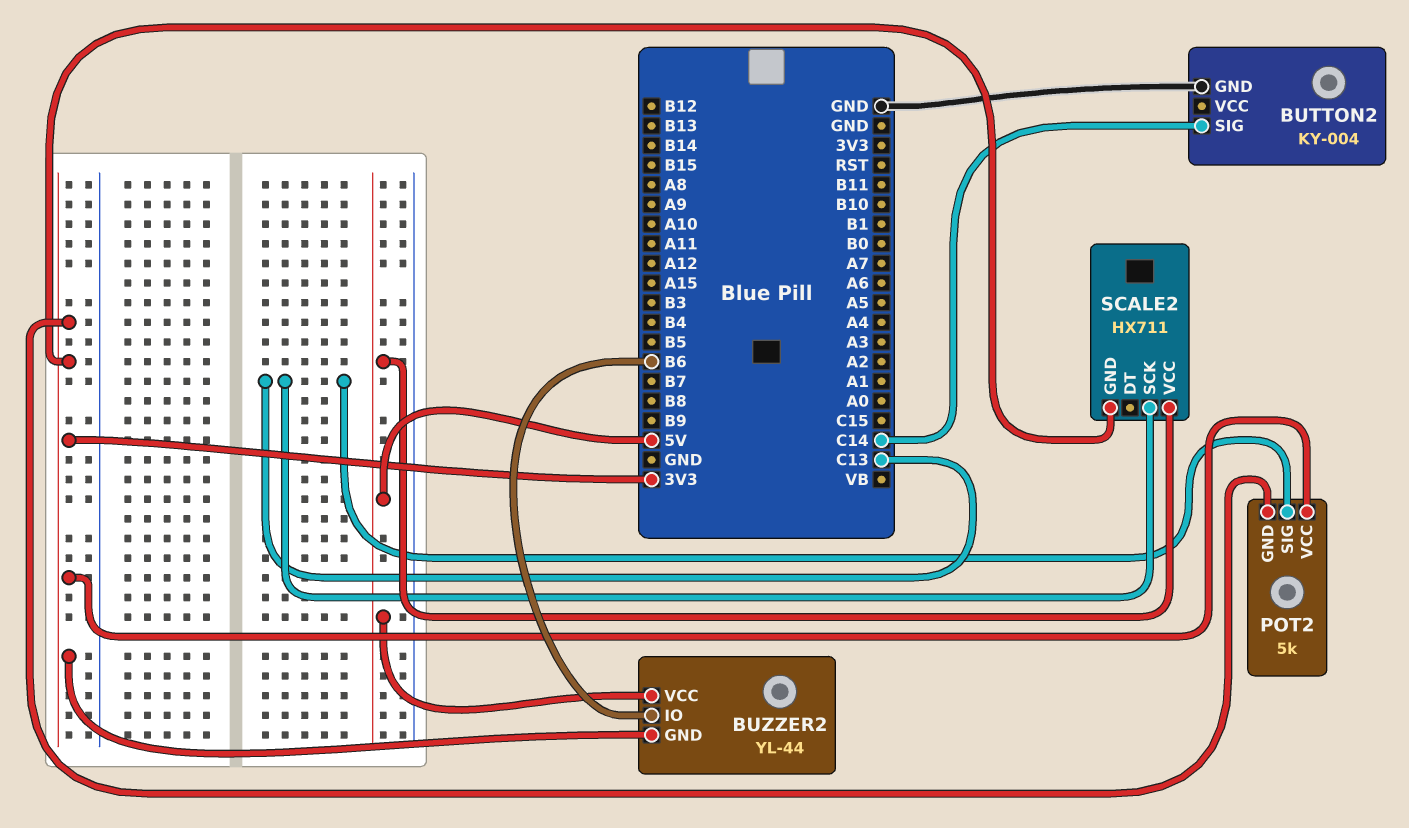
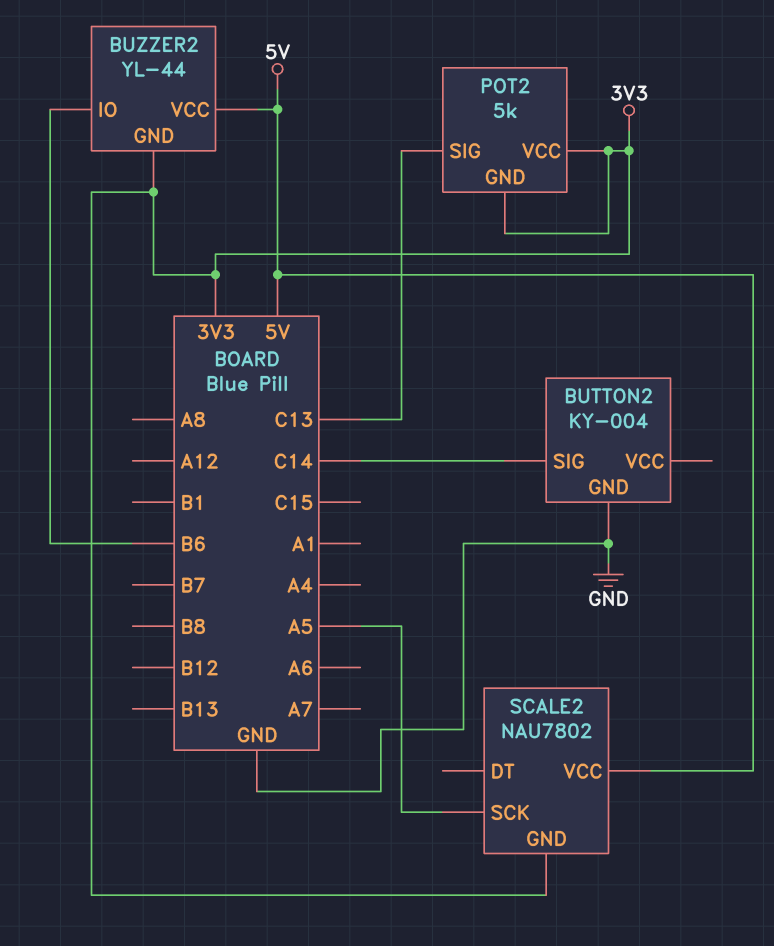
SCALE2: HX711 -> NAU7802
SCALE2 pin SCK: C13 -> A5

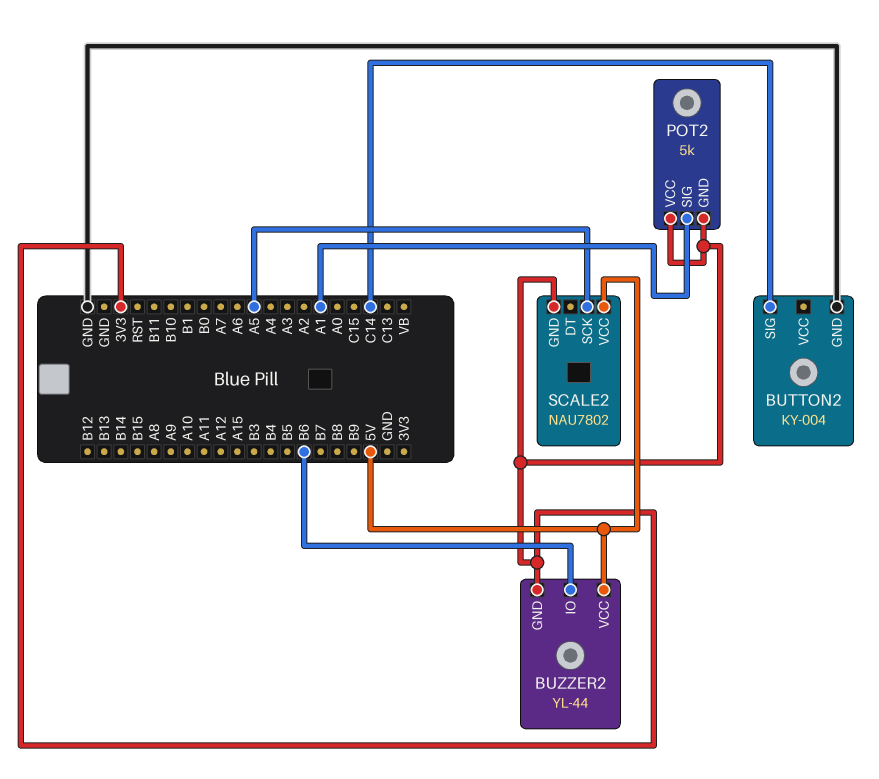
POT2 pin SIG: C13 -> A1

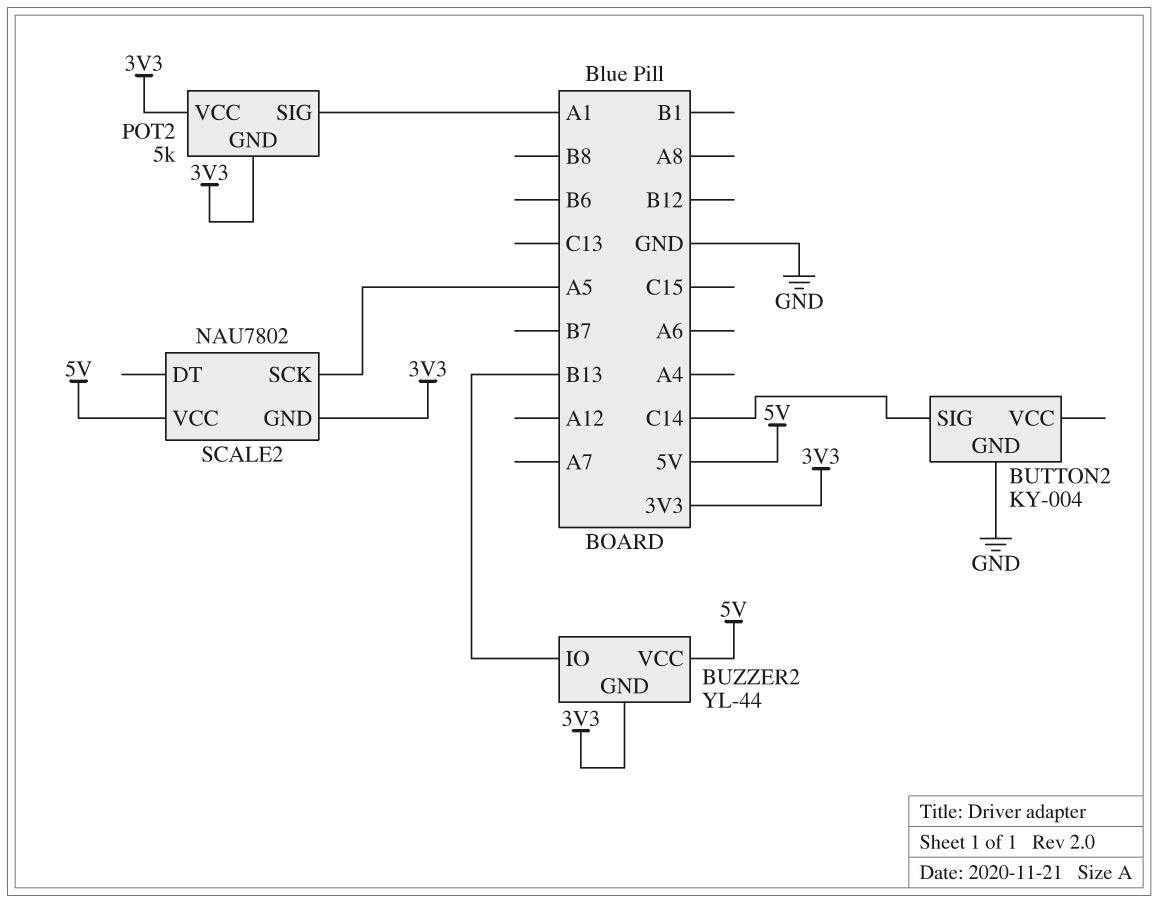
BUZZER2 pin IO: B6 -> B13

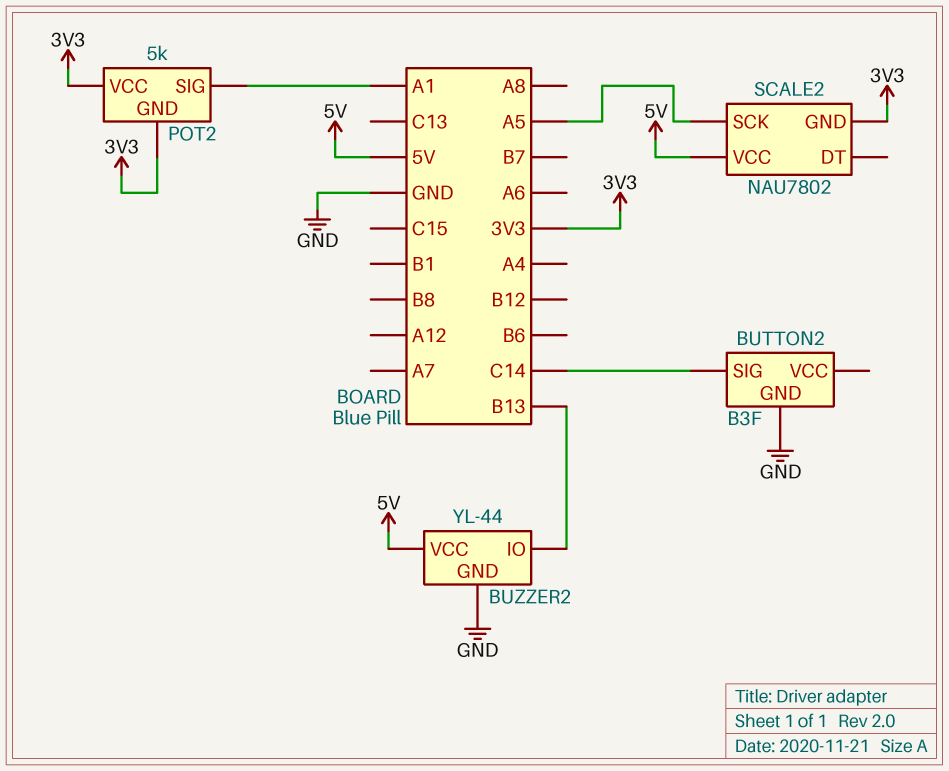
BUTTON2: KY-004 -> B3F
BUZZER2 pin GND: 3V3 -> GND

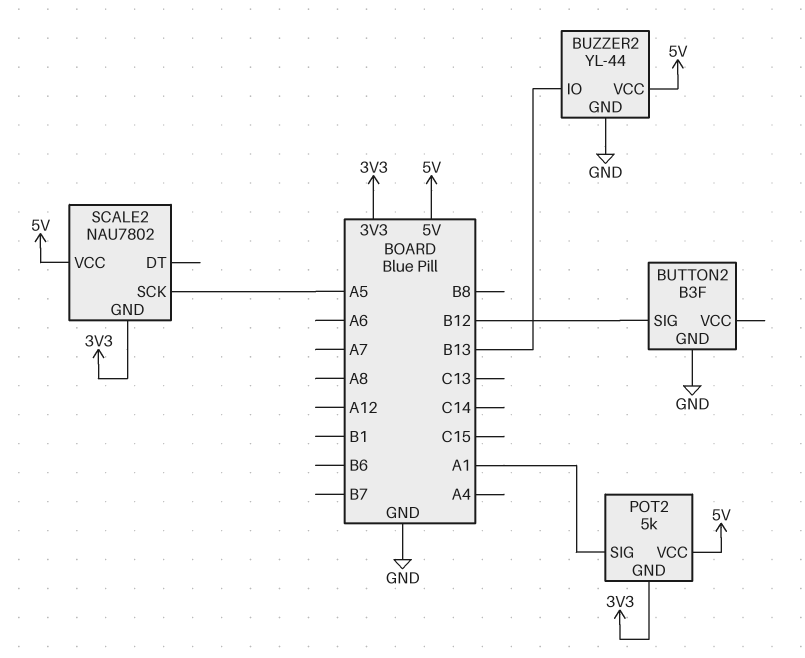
BUTTON2 pin SIG: C14 -> B12
POT2 pin VCC: 3V3 -> 5V

